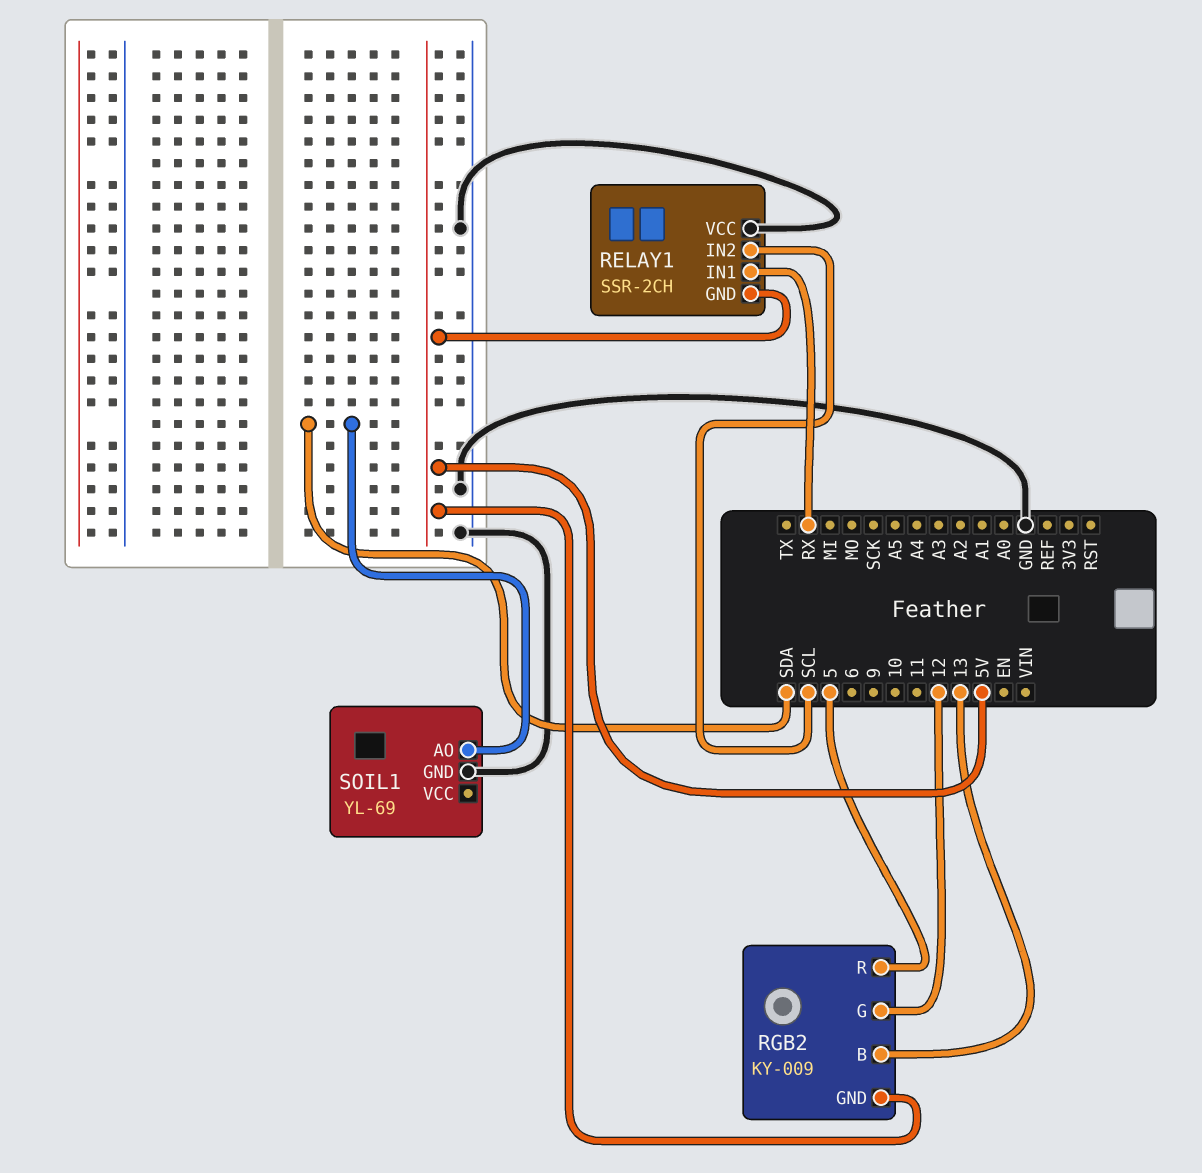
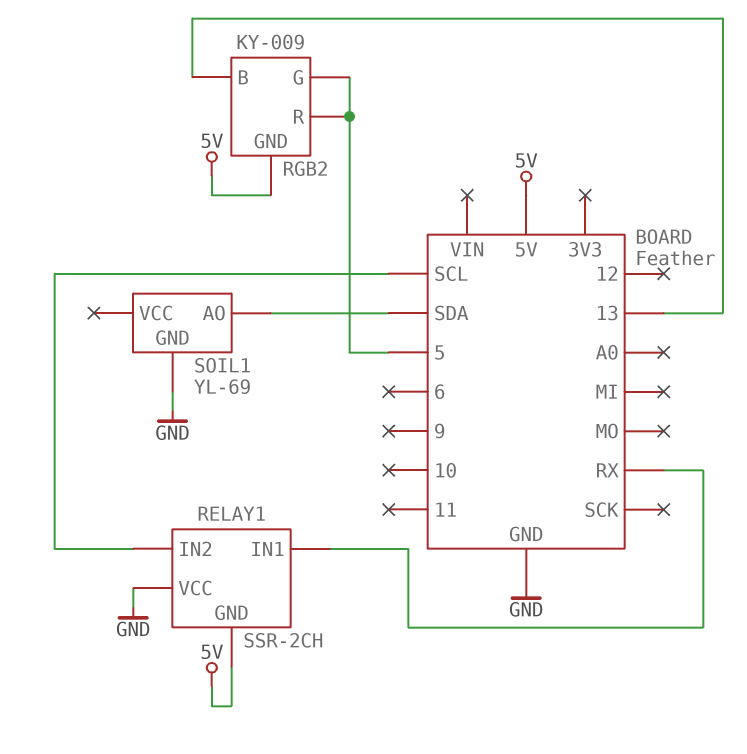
RGB2 pin G: 12 -> 5

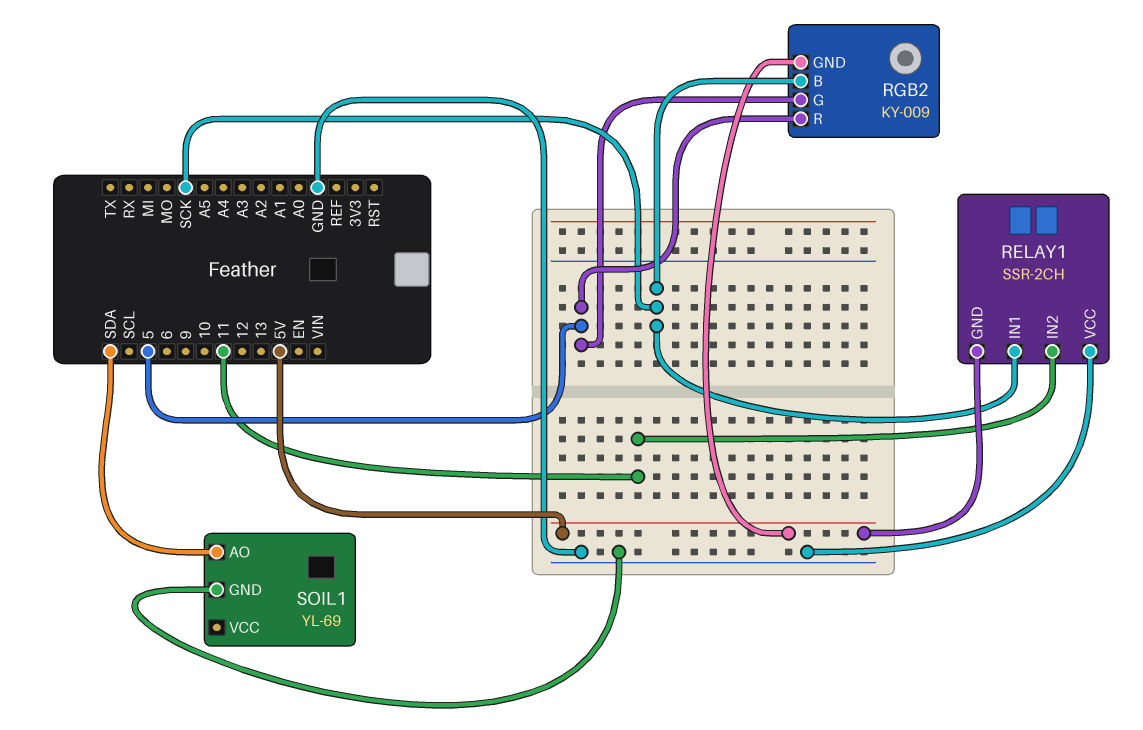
RELAY1 pin IN1: RX -> SCK
RELAY1 pin IN2: SCL -> 11
RGB2 pin B: 13 -> SCK

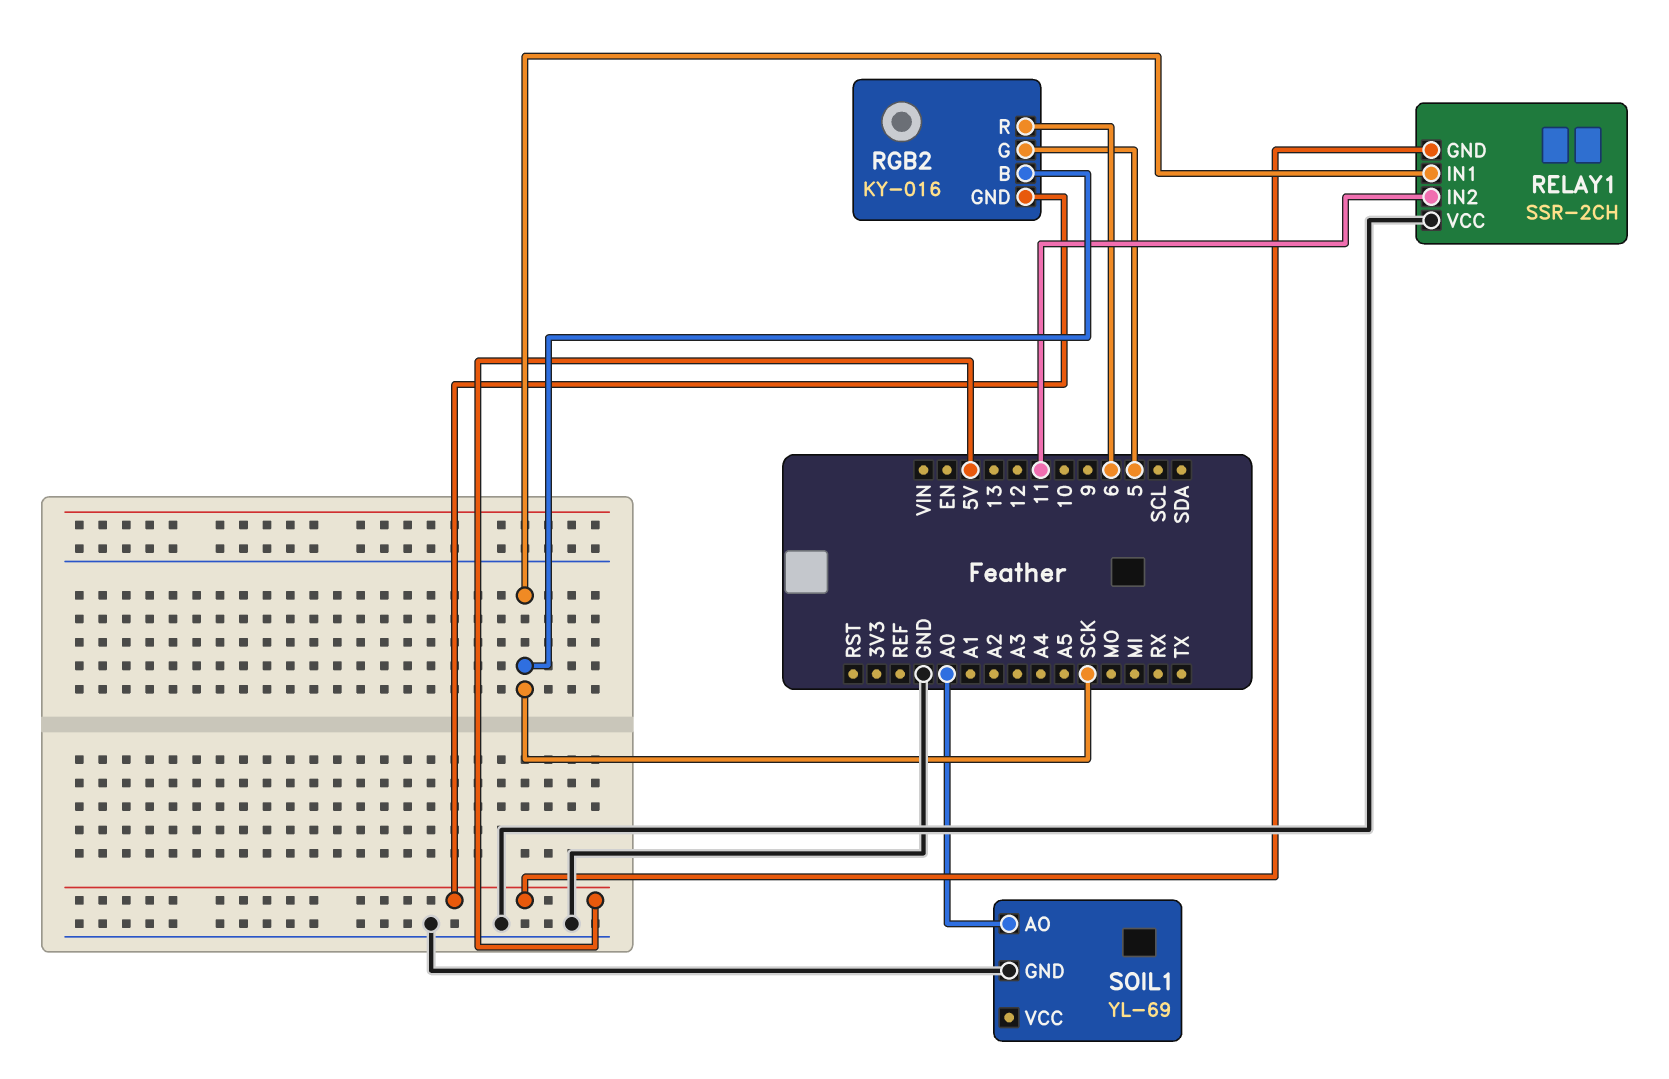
RGB2: KY-009 -> KY-016
RGB2 pin R: 5 -> 6
SOIL1 pin AO: SDA -> A0

